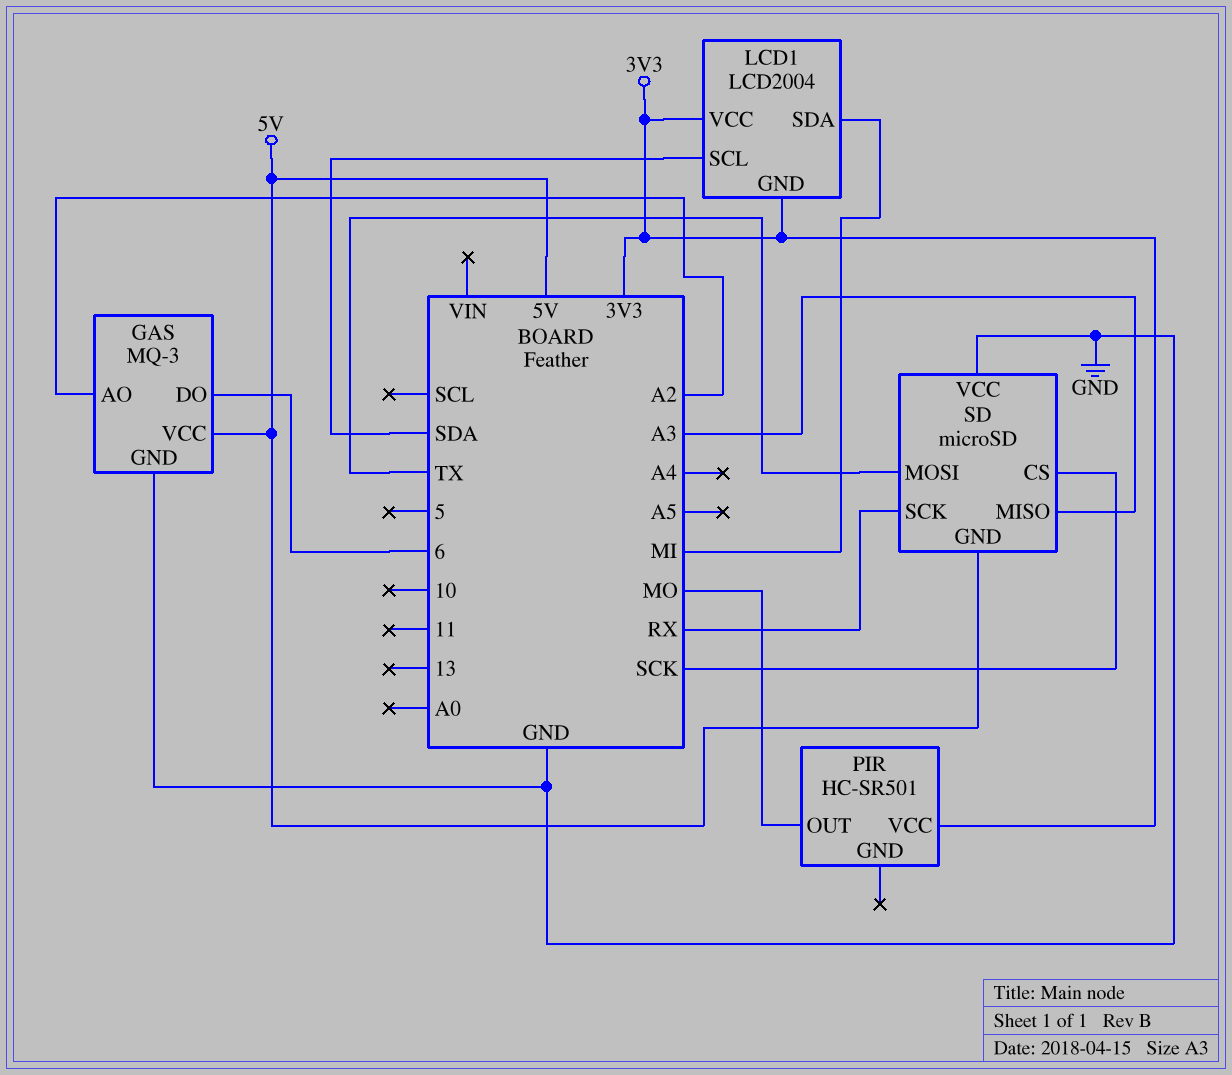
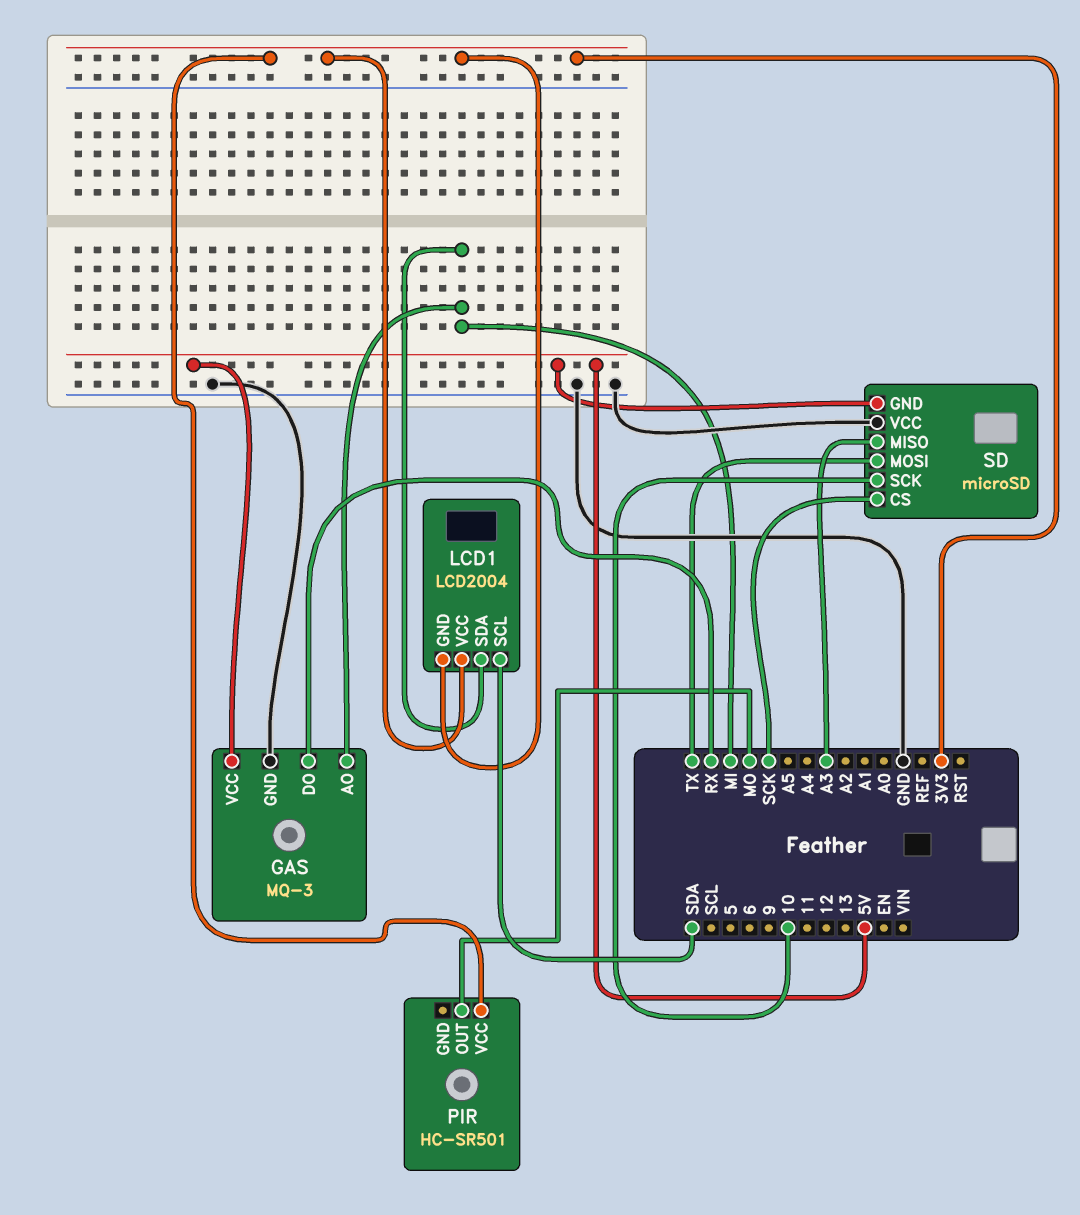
GAS pin AO: A2 -> MI
GAS pin DO: 6 -> RX
SD pin SCK: RX -> 10

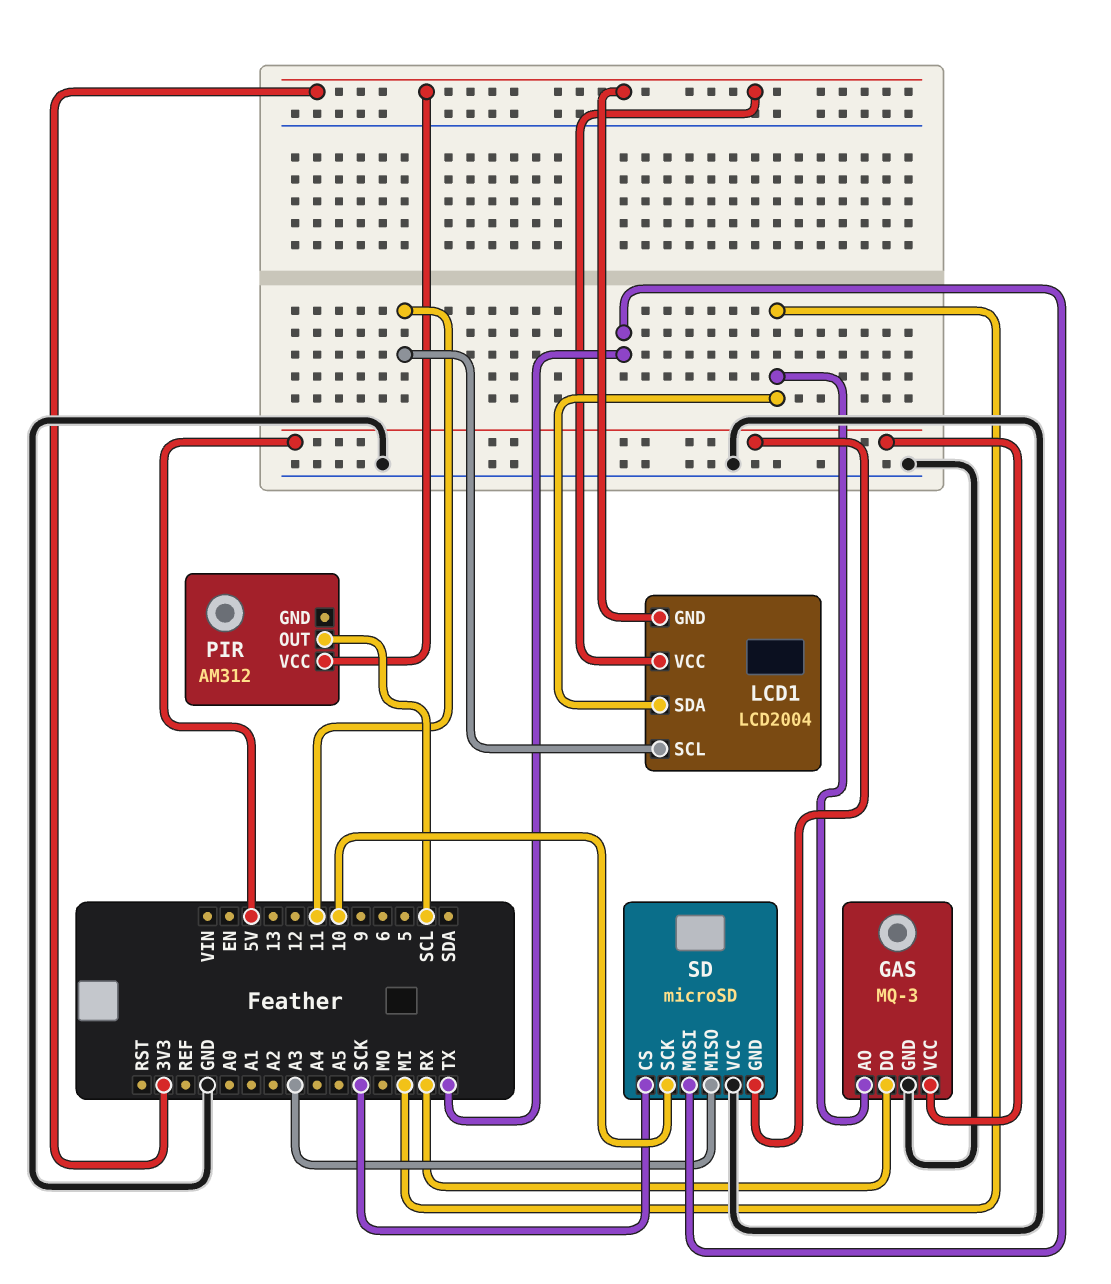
LCD1 pin SCL: SDA -> 11
PIR: HC-SR501 -> AM312
PIR pin OUT: MO -> SCL

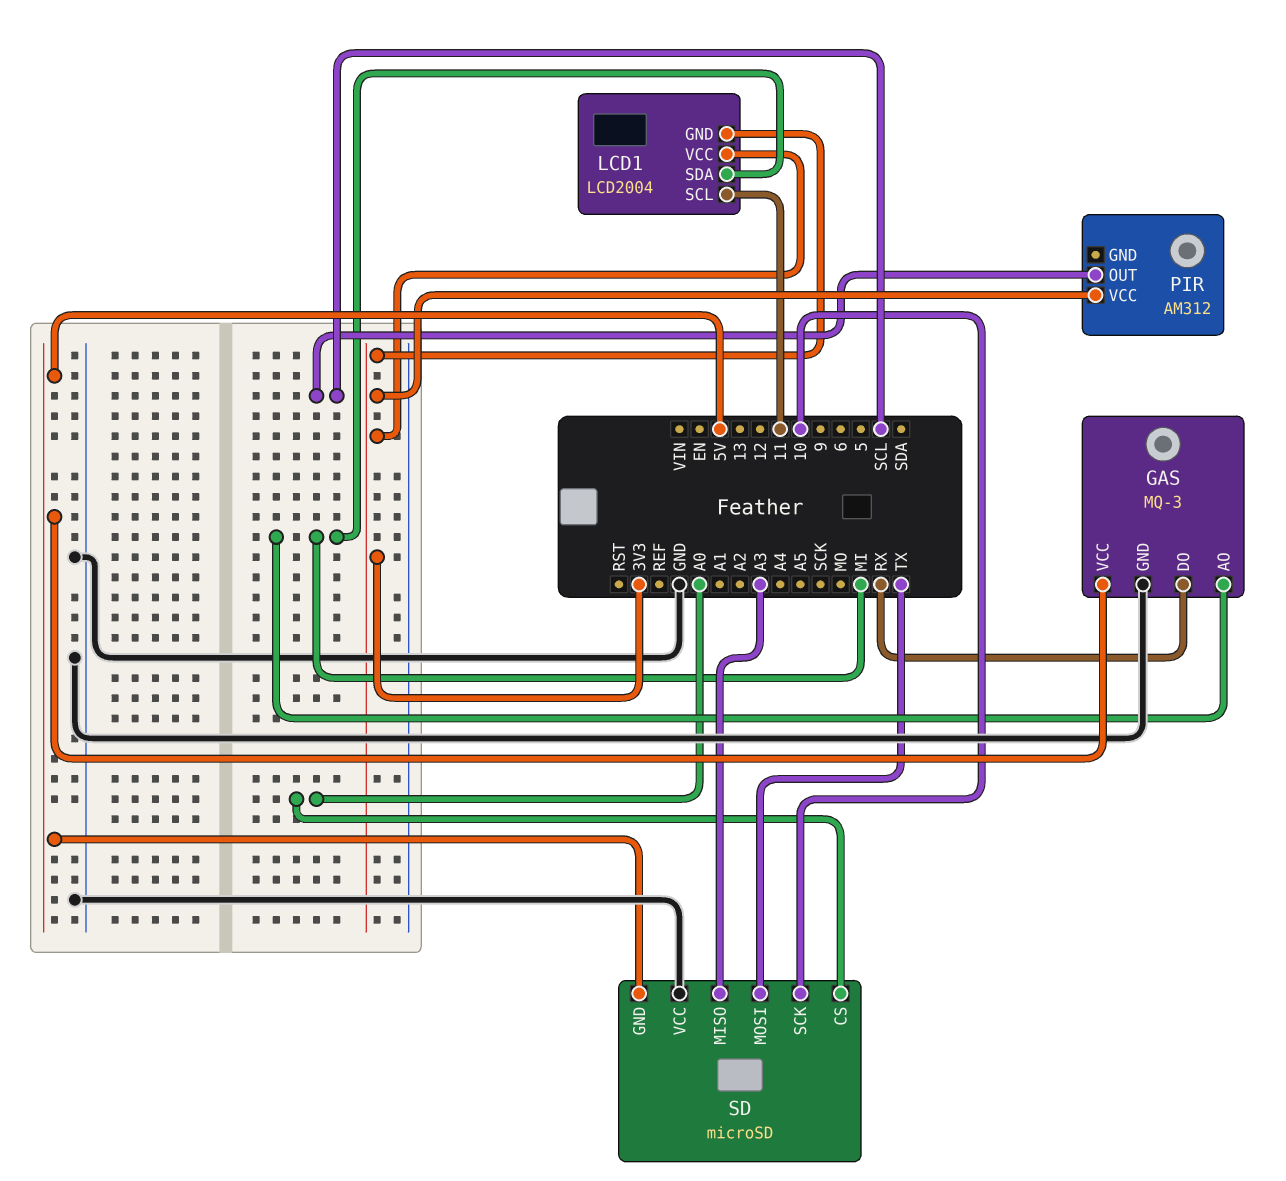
SD pin CS: SCK -> A0

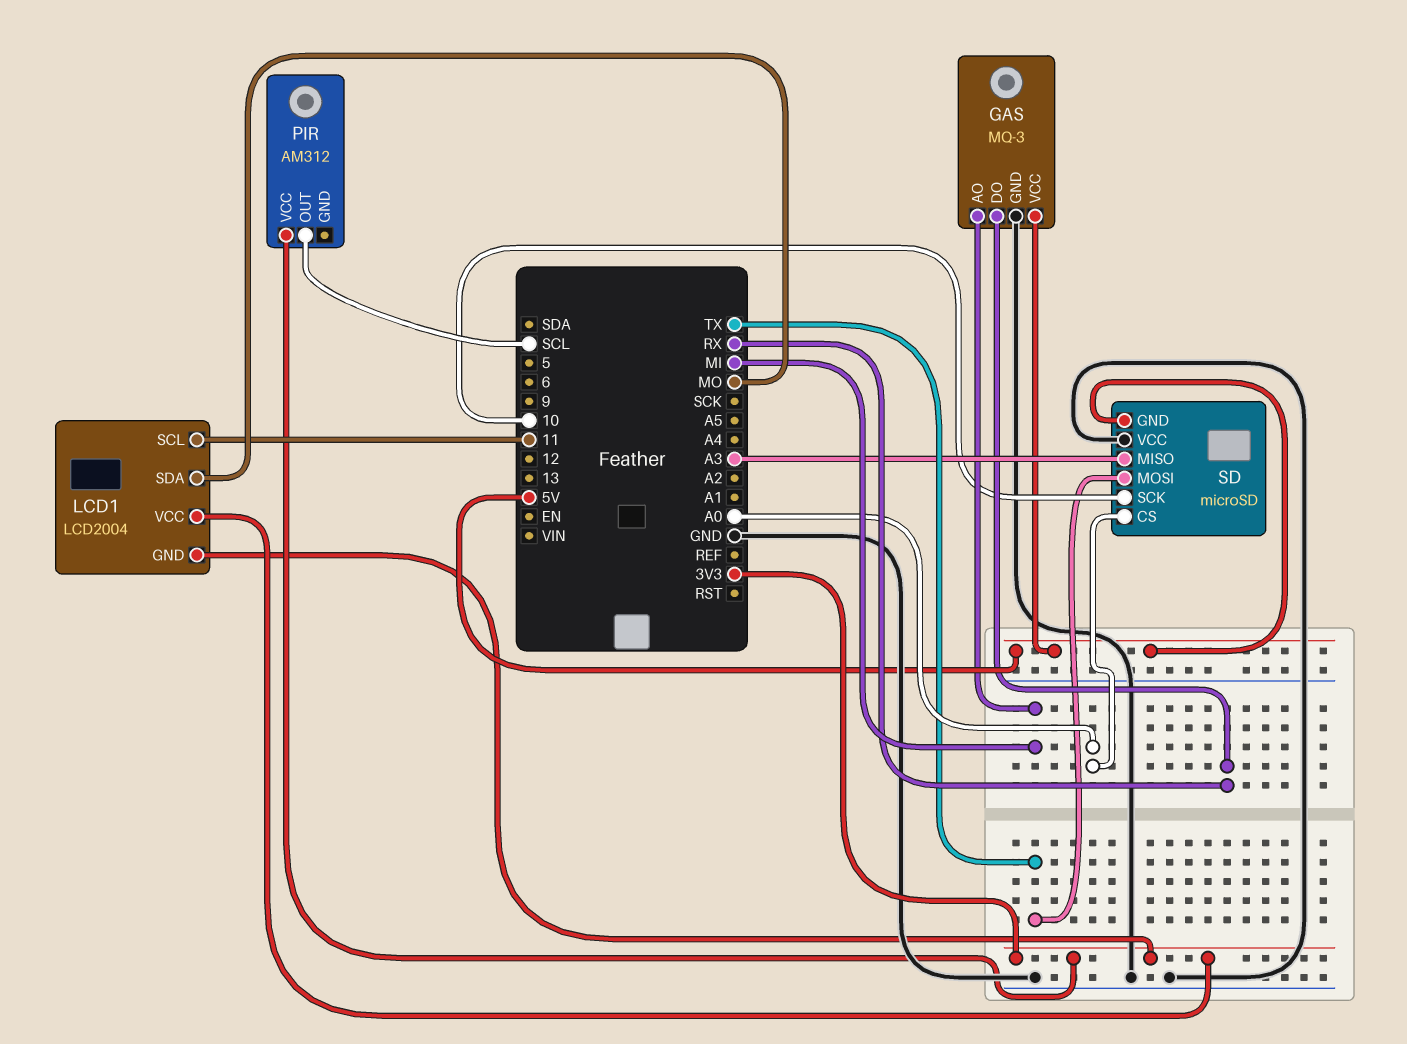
LCD1 pin SDA: MI -> MO

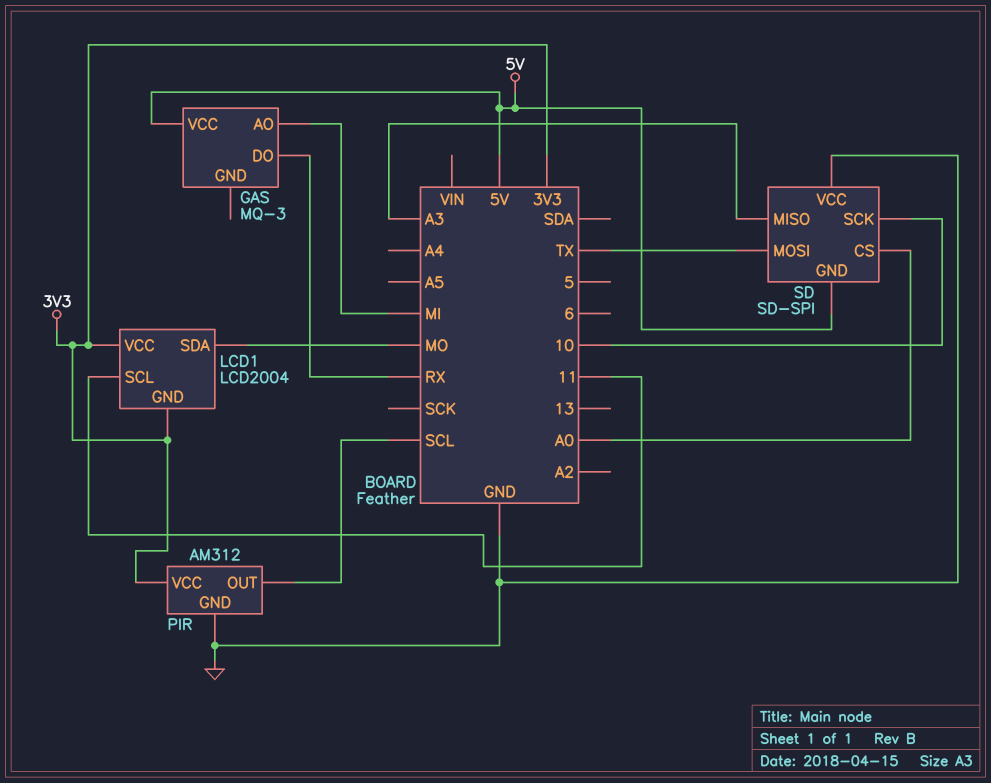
GAS pin GND: GND -> none
PIR pin GND: none -> GND
SD: microSD -> SD-SPI

